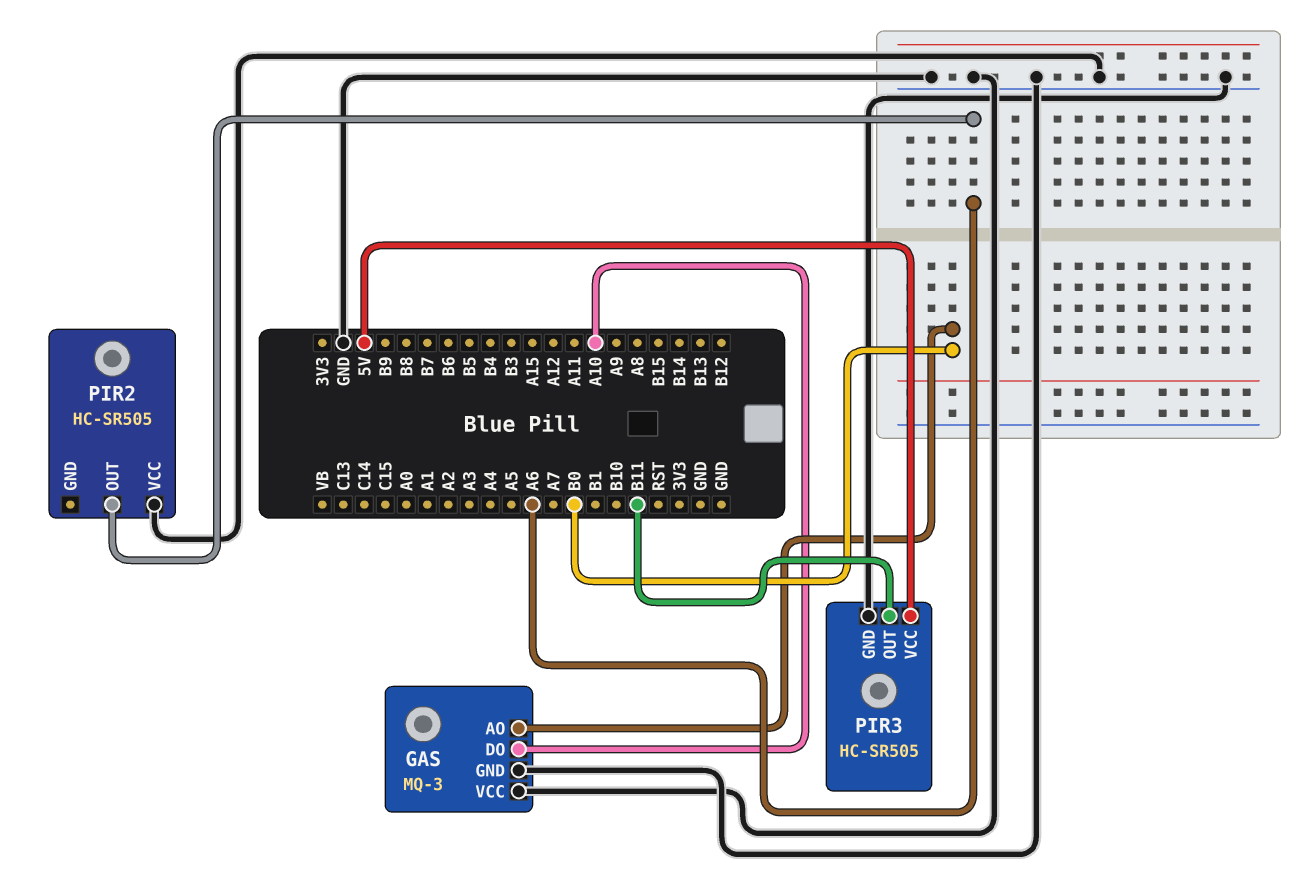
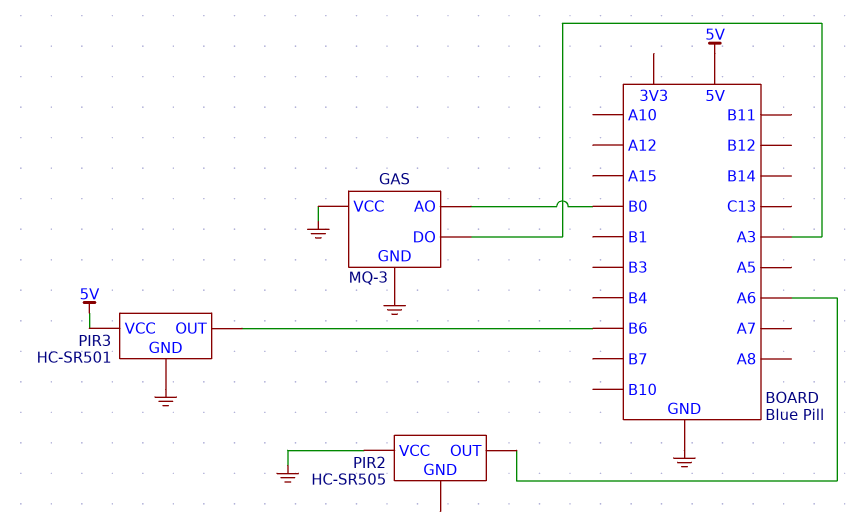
GAS pin DO: A10 -> A3
PIR3: HC-SR505 -> HC-SR501
PIR3 pin OUT: B11 -> B6

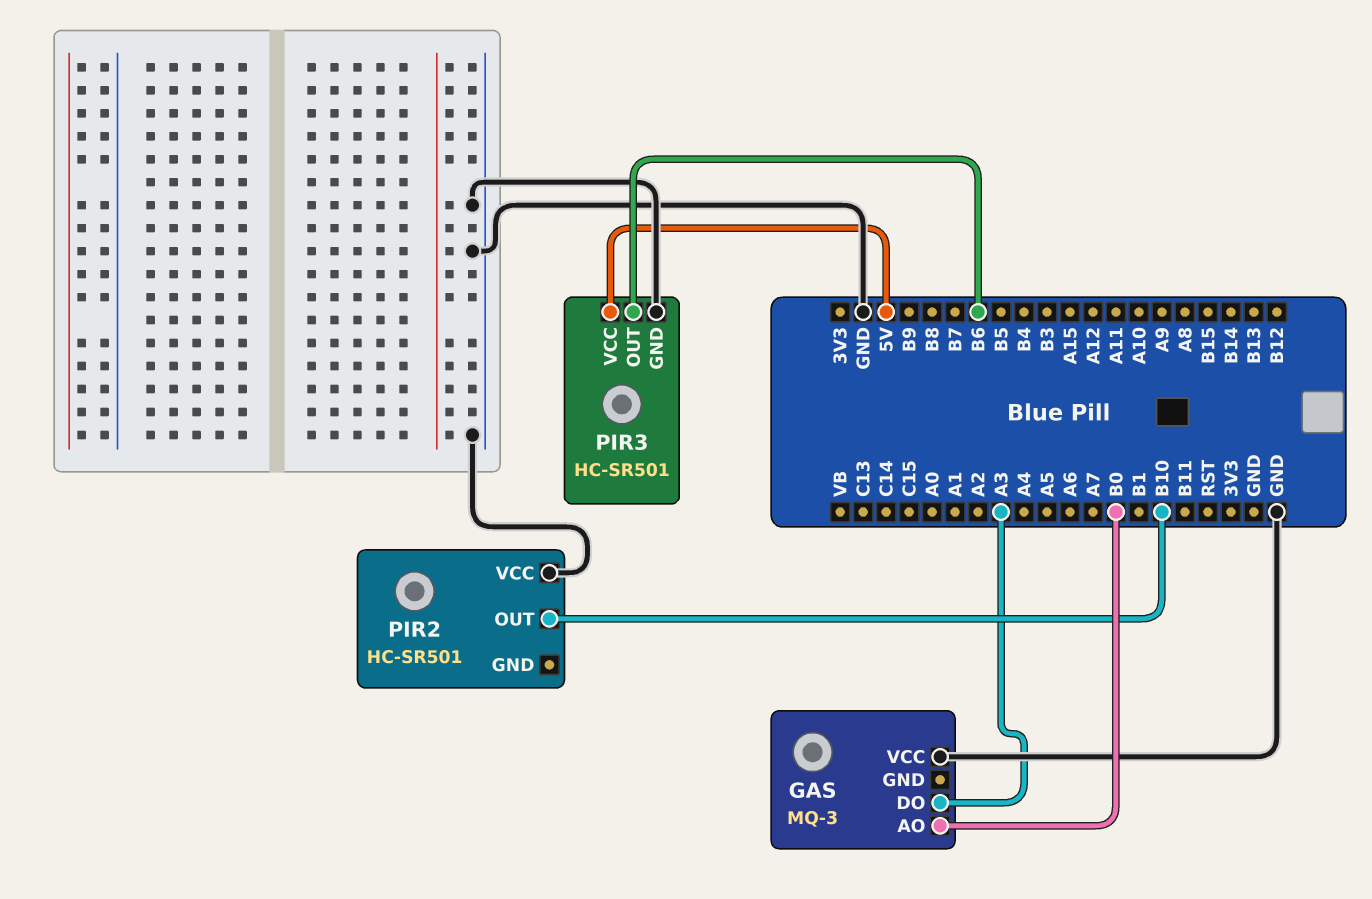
GAS pin GND: GND -> none
PIR2: HC-SR505 -> HC-SR501
PIR2 pin OUT: A6 -> B10

